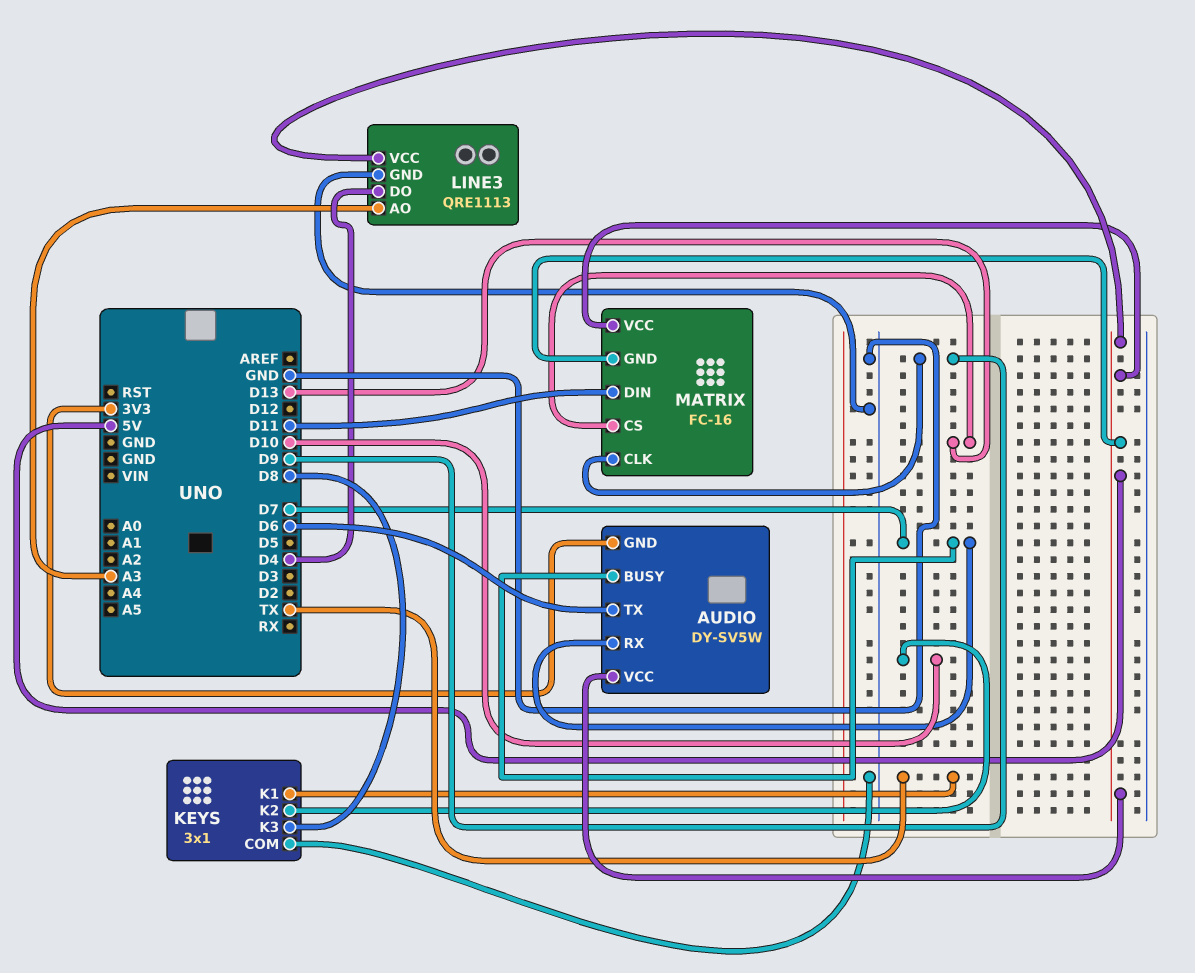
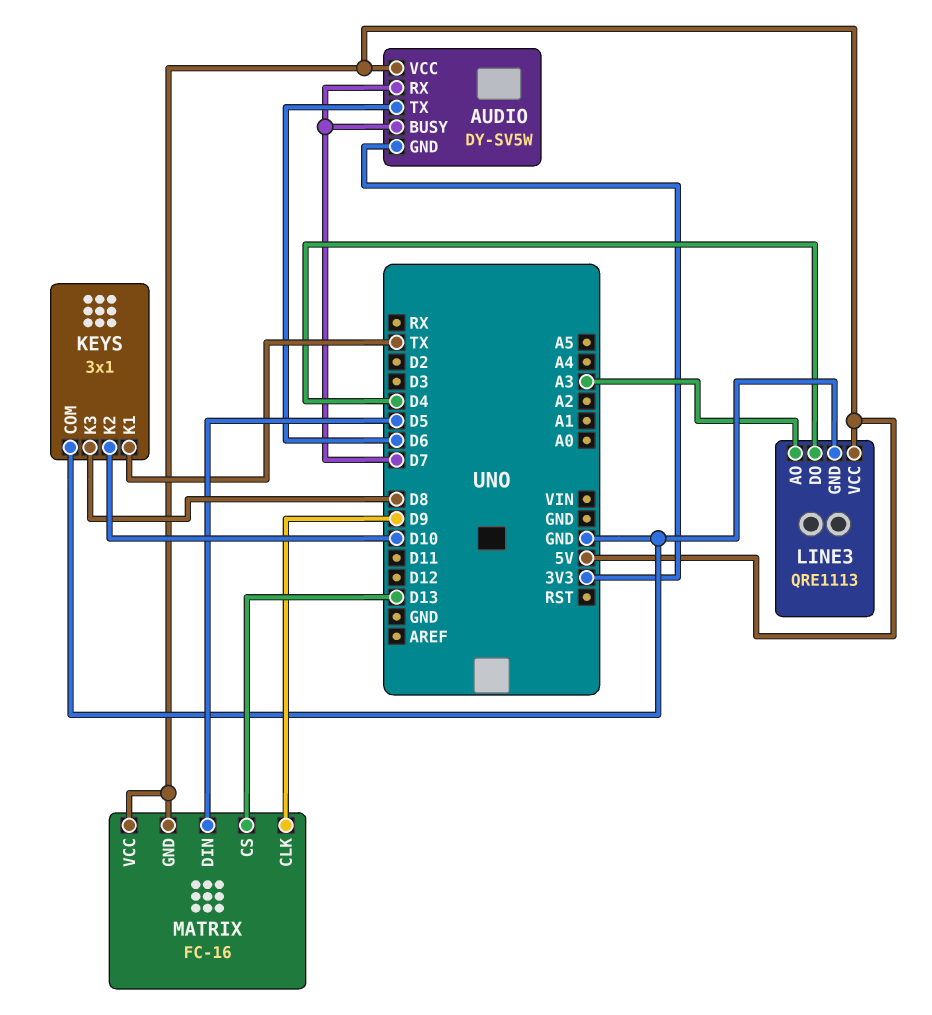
MATRIX pin DIN: D11 -> D5

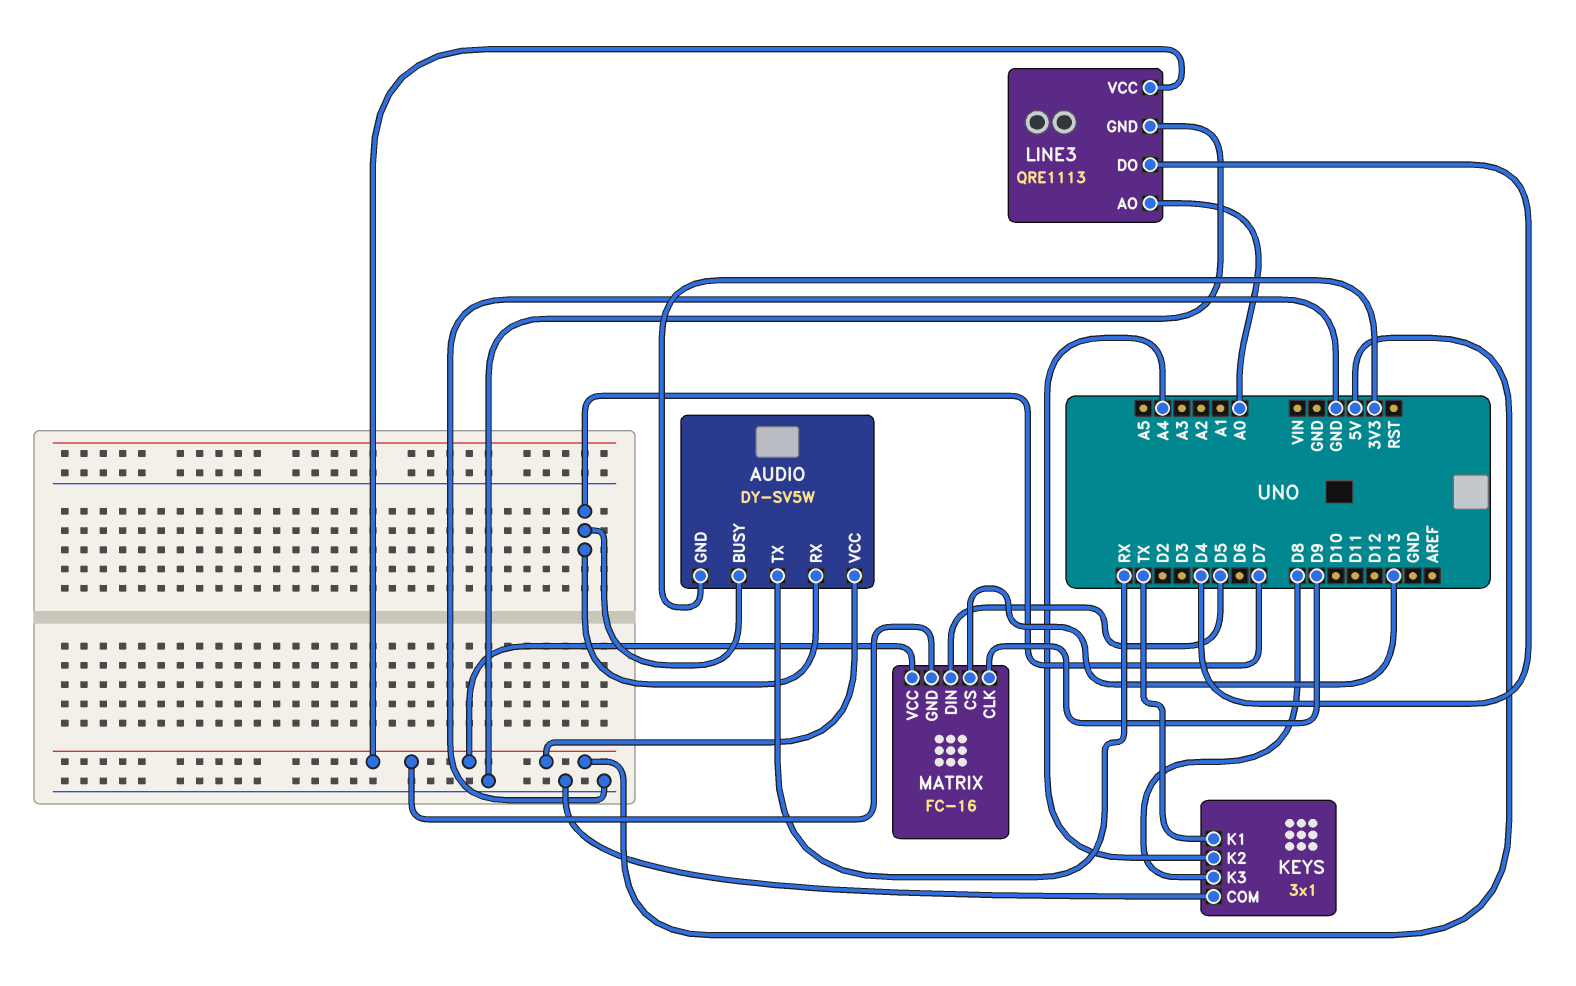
AUDIO pin TX: D6 -> RX
KEYS pin K2: D10 -> A4
LINE3 pin AO: A3 -> A0

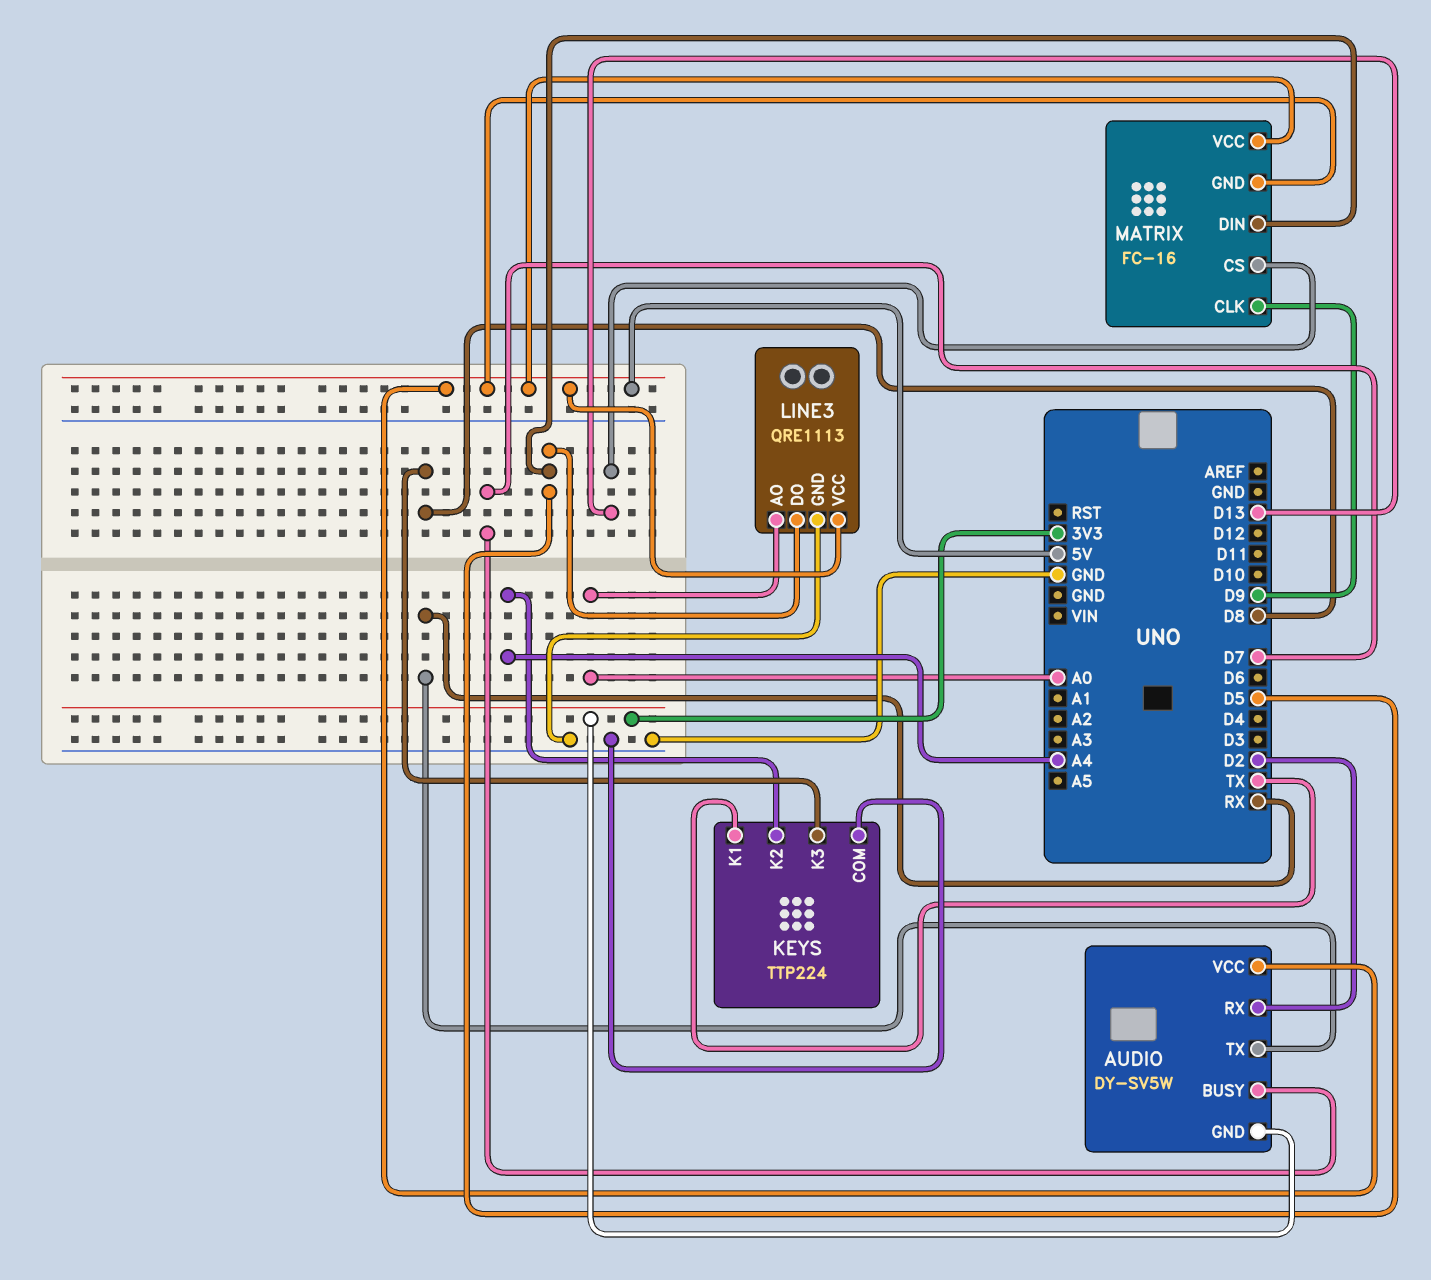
AUDIO pin RX: D7 -> D2
KEYS: 3x1 -> TTP224
LINE3 pin DO: D4 -> D5

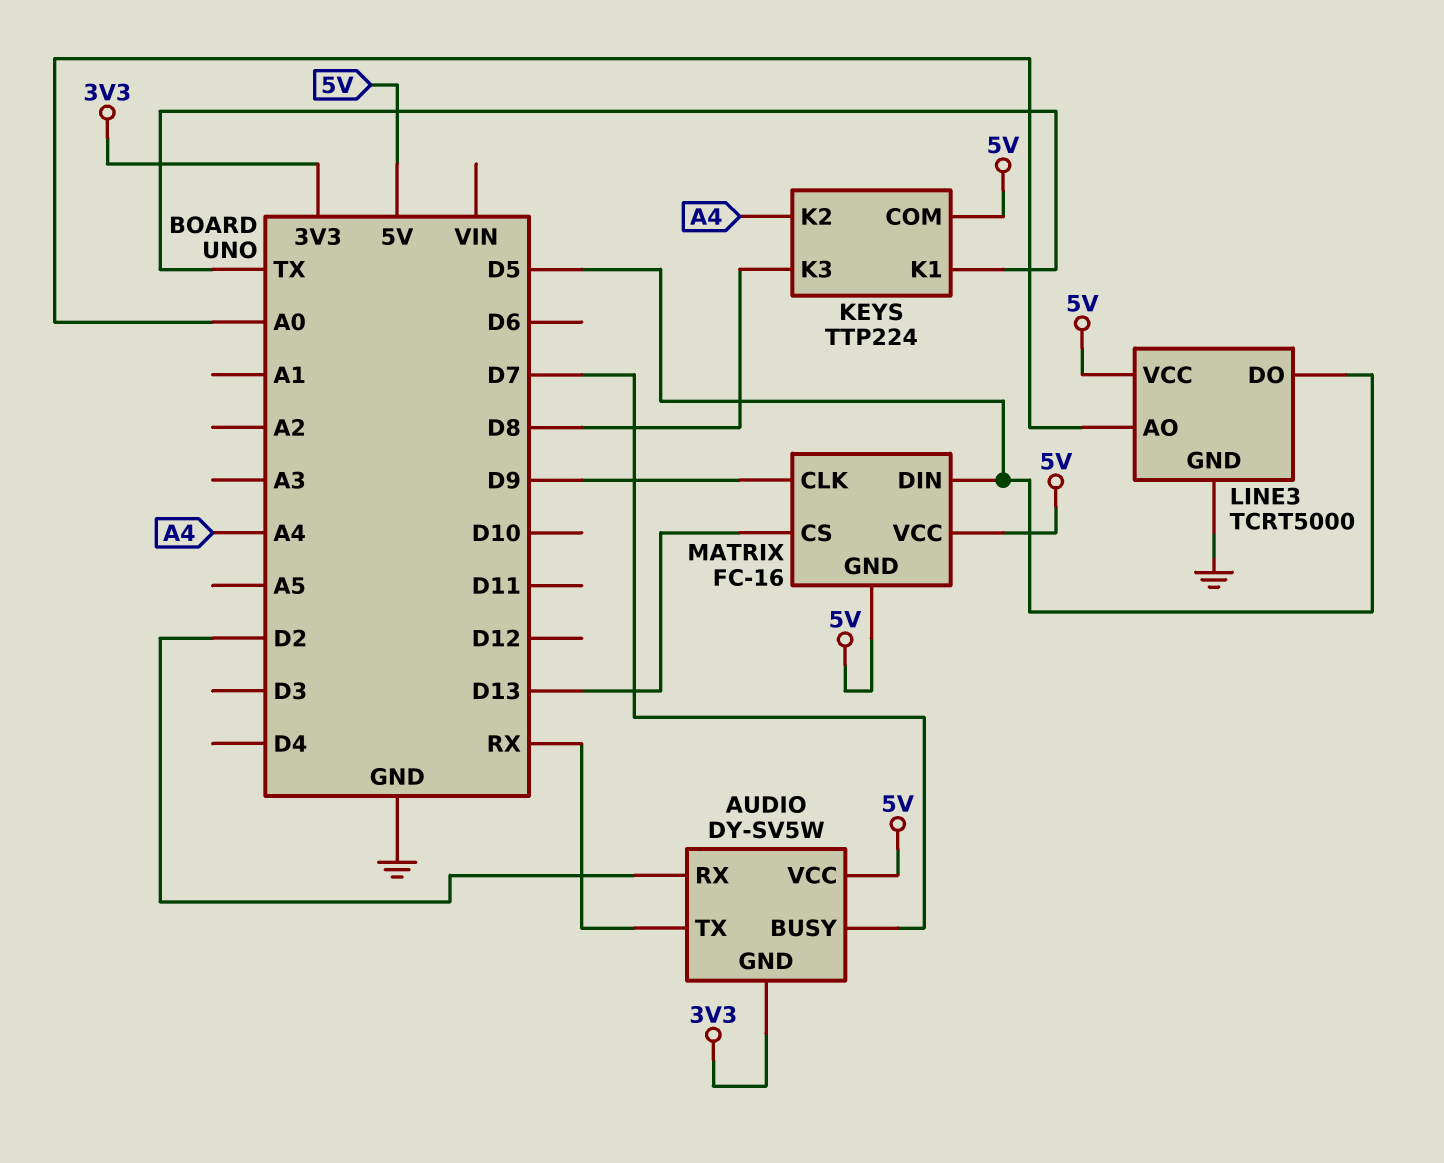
KEYS pin COM: GND -> 5V
LINE3: QRE1113 -> TCRT5000

